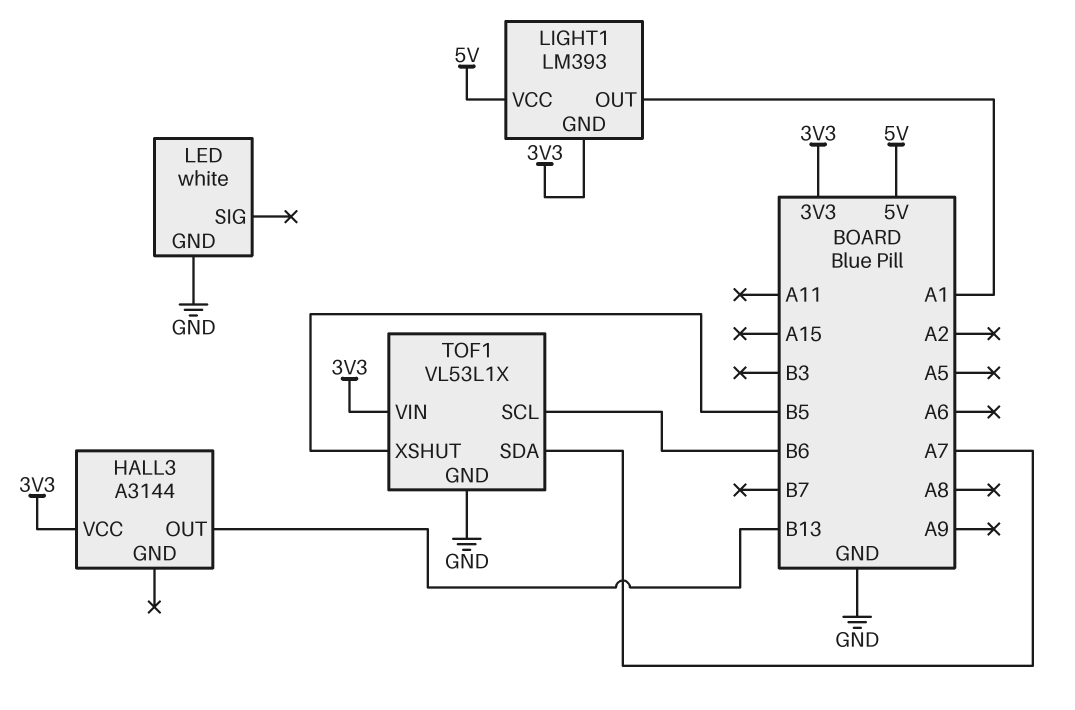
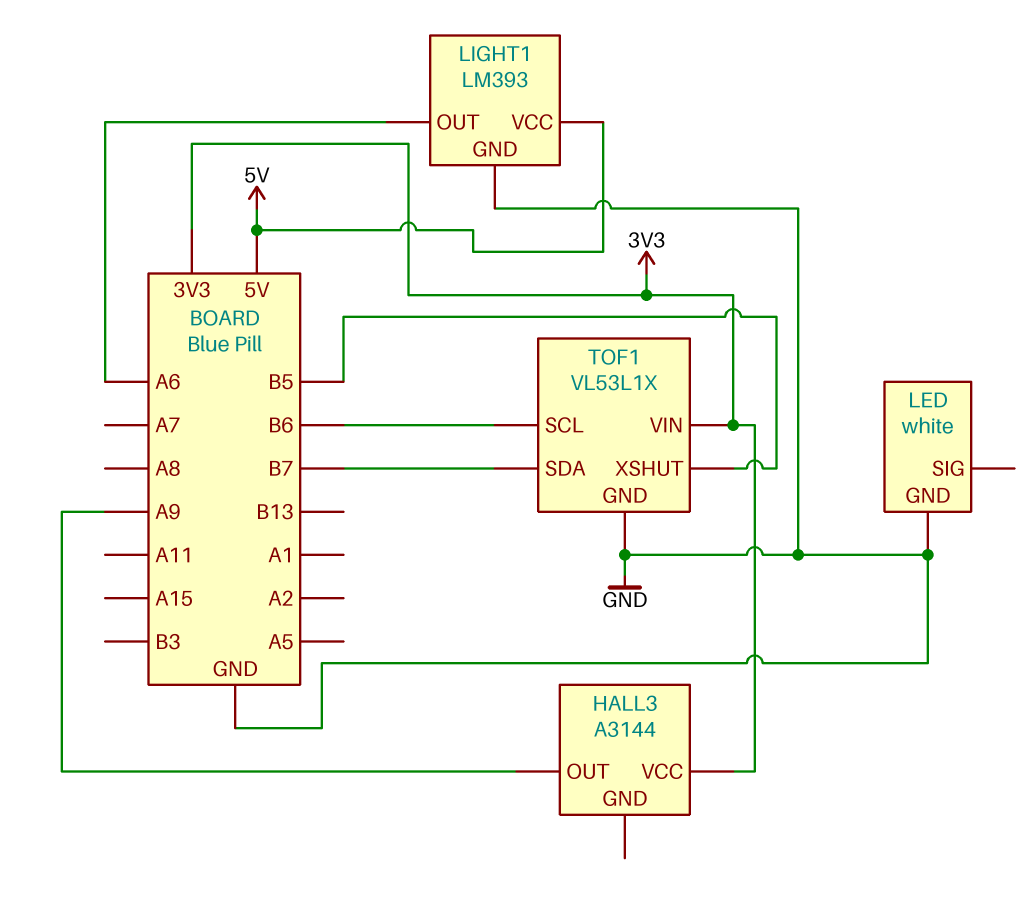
HALL3 pin OUT: B13 -> A9
LIGHT1 pin GND: 3V3 -> GND
LIGHT1 pin OUT: A1 -> A6
TOF1 pin SDA: A7 -> B7

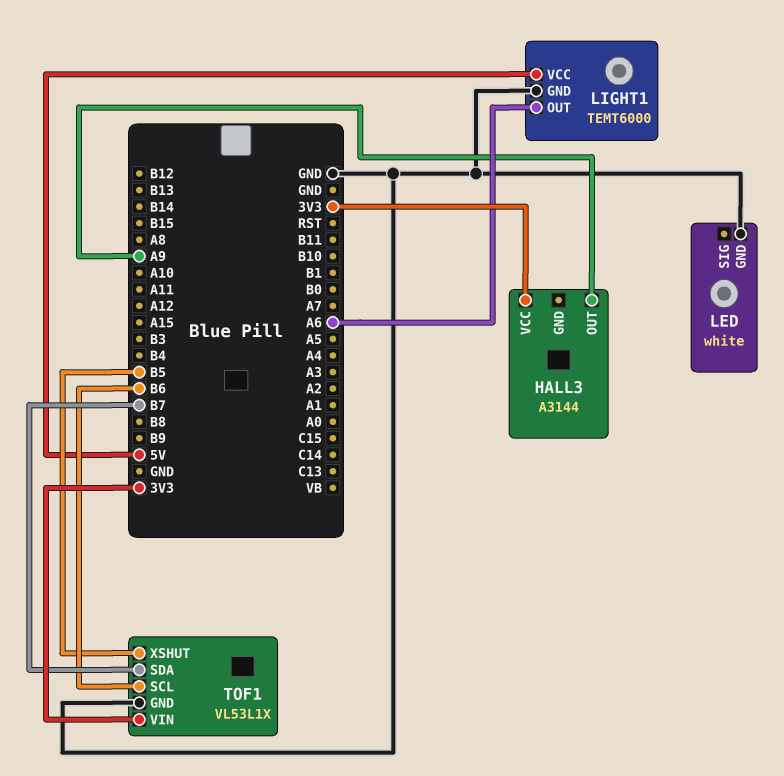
LIGHT1: LM393 -> TEMT6000

